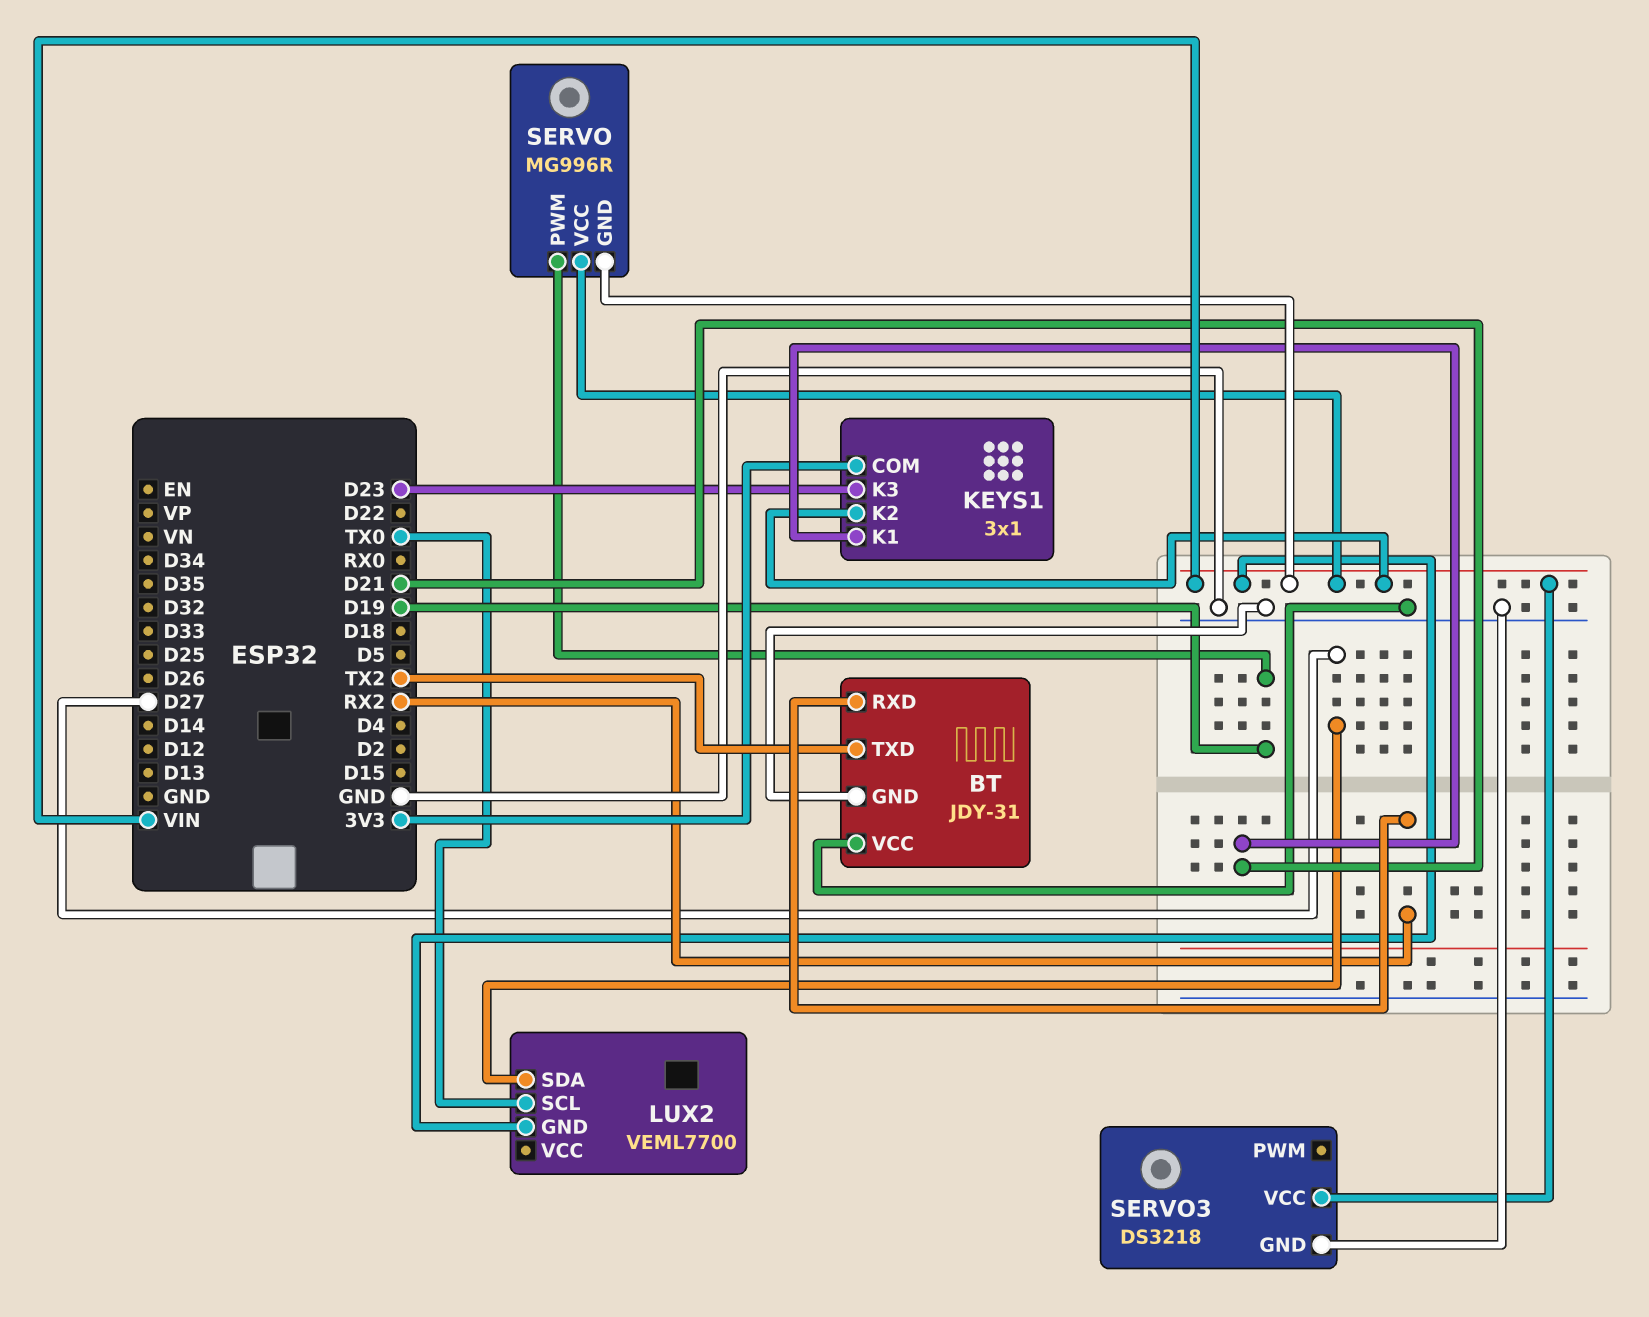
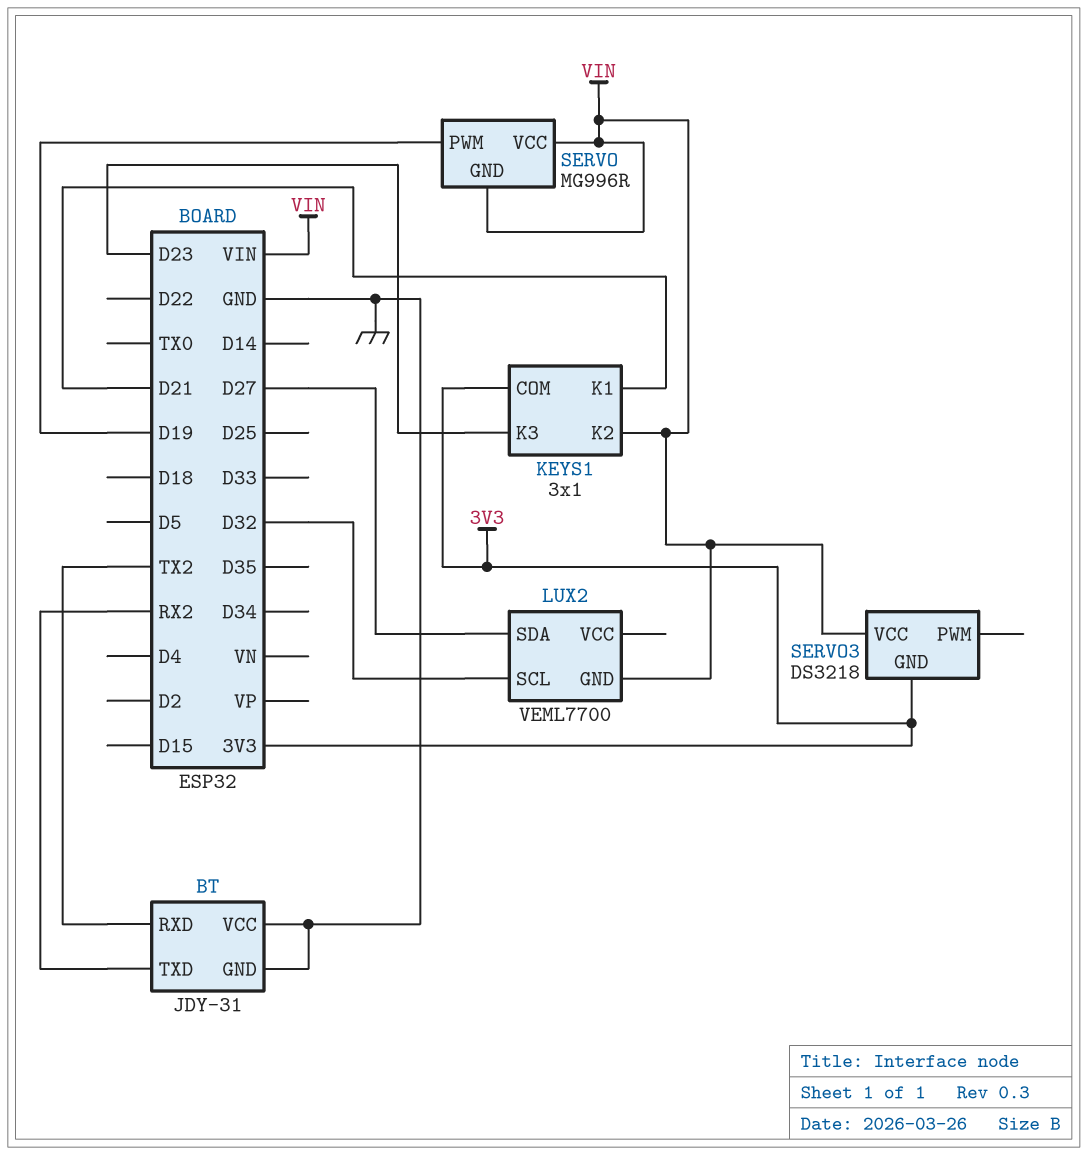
BT pin RXD: RX2 -> TX2
BT pin TXD: TX2 -> RX2
LUX2 pin SCL: TX0 -> D32
SERVO3 pin GND: GND -> 3V3

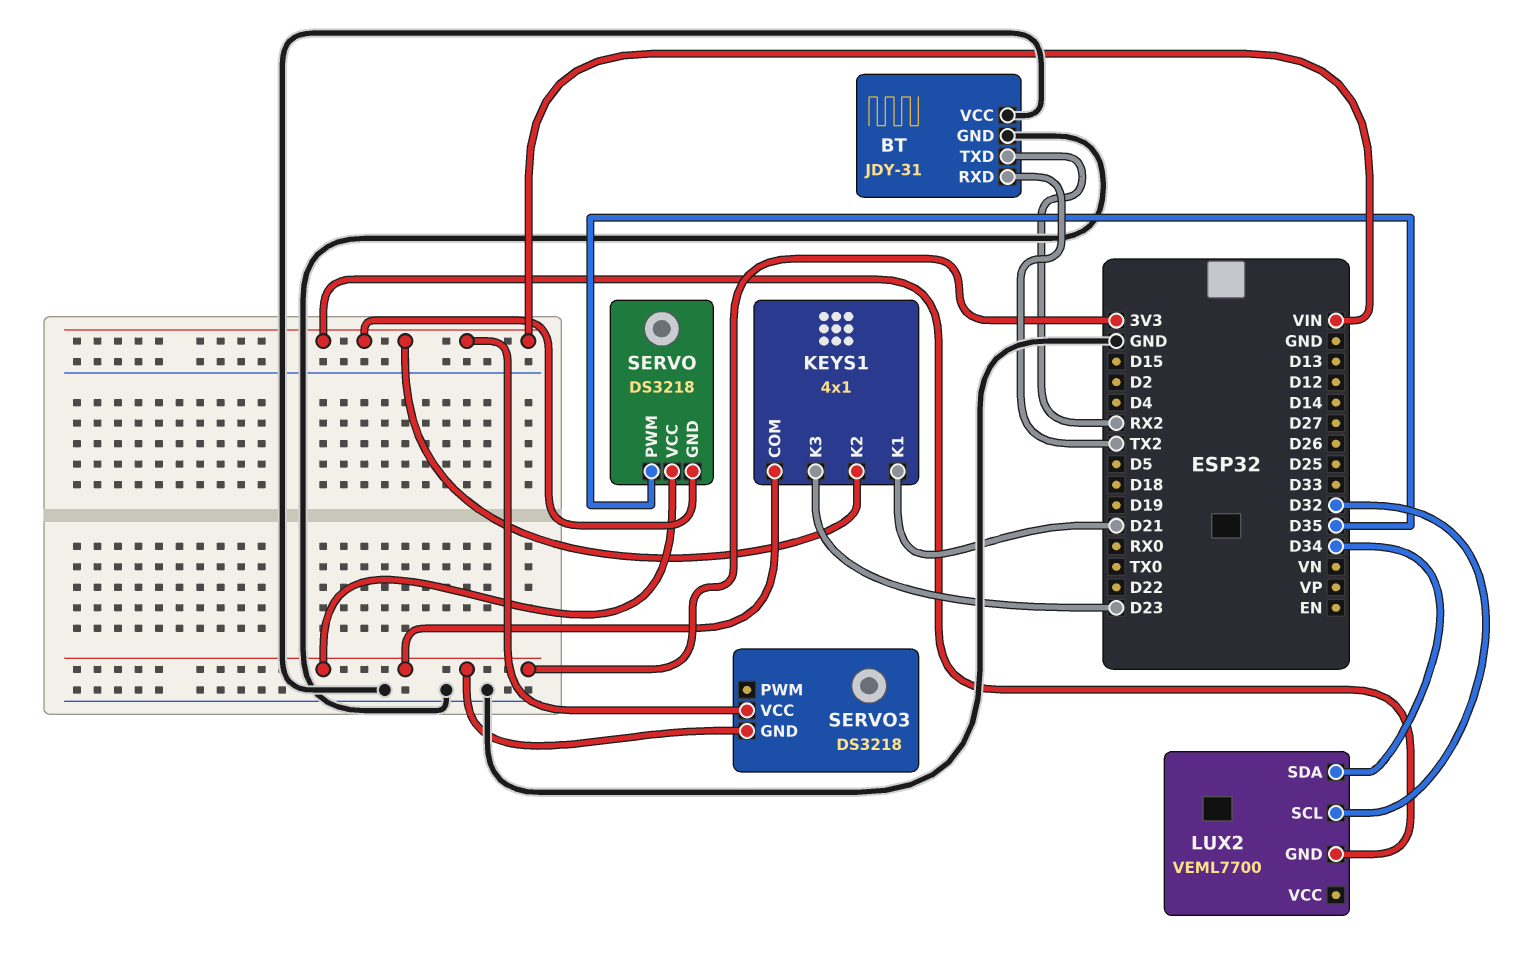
KEYS1: 3x1 -> 4x1
LUX2 pin SDA: D27 -> D34
SERVO: MG996R -> DS3218
SERVO pin PWM: D19 -> D35
SERVO pin VCC: VIN -> 3V3

